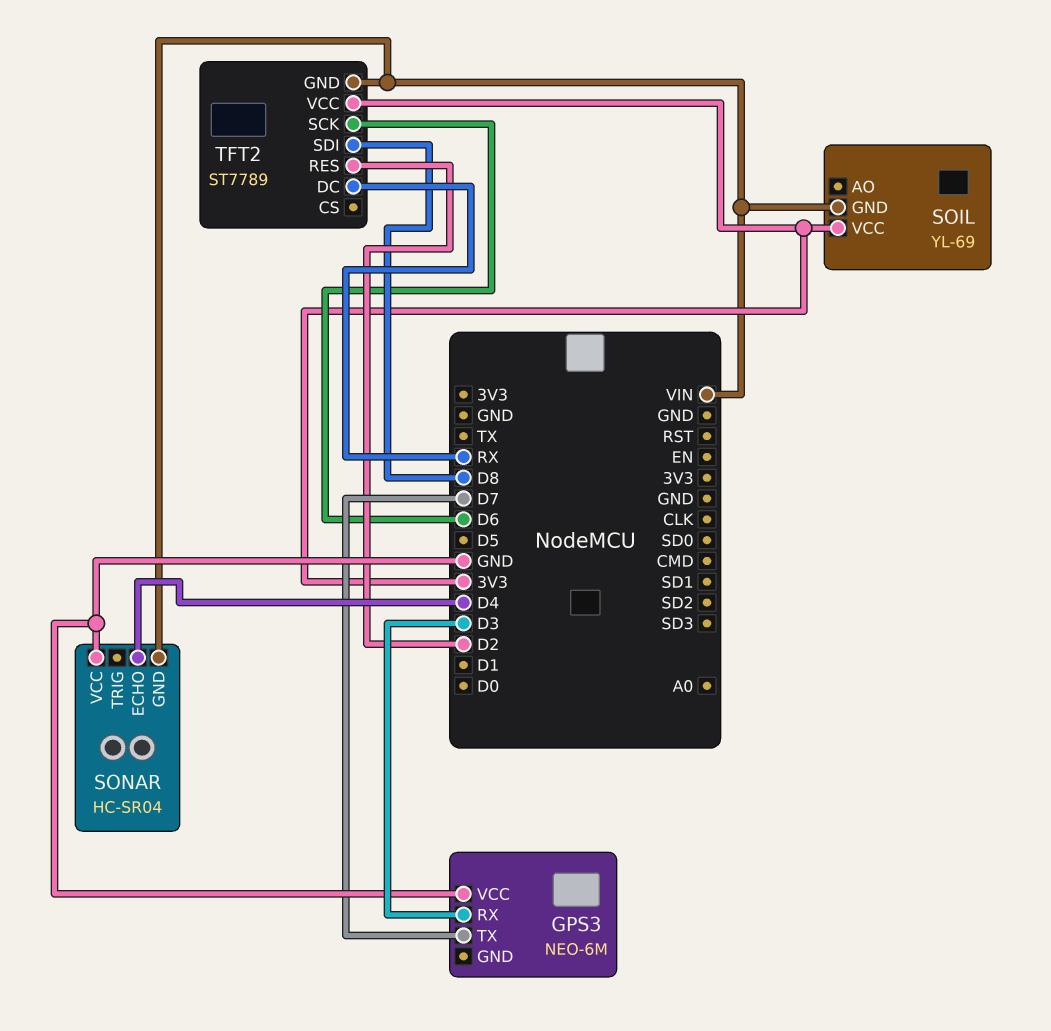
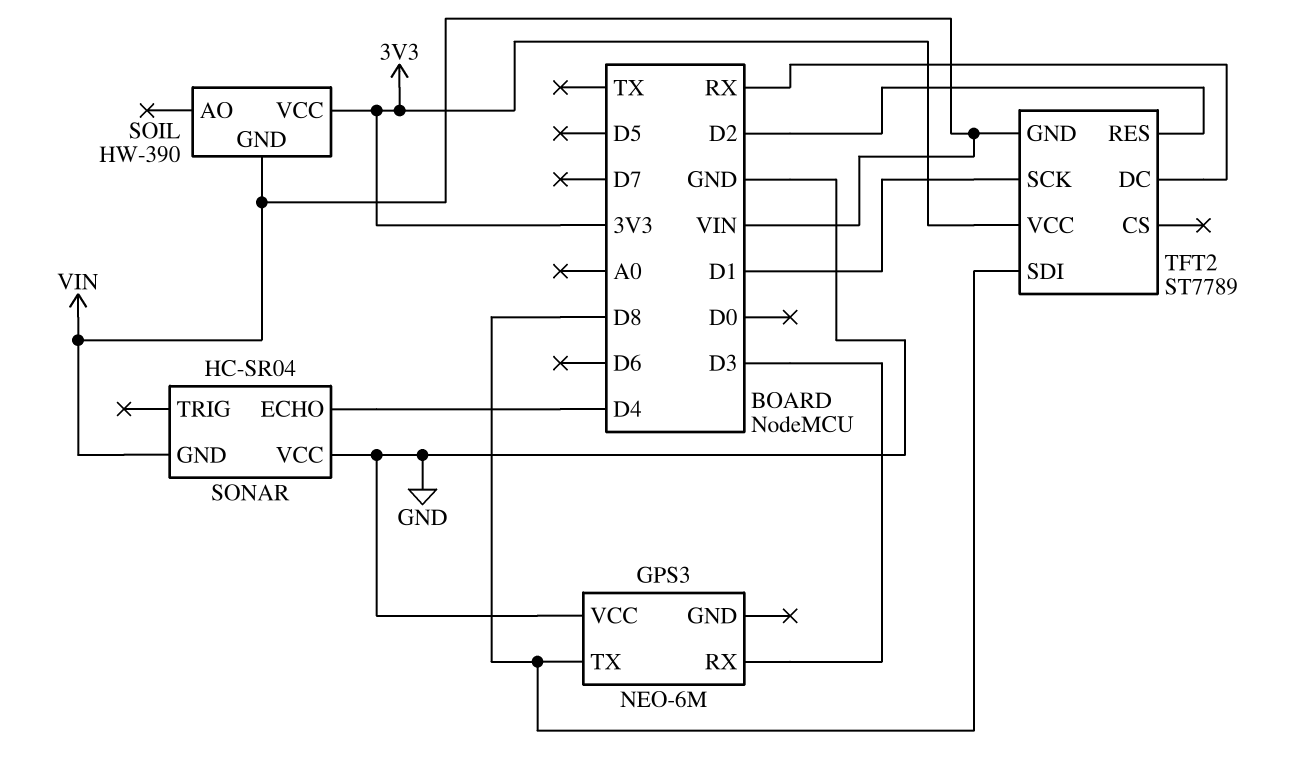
GPS3 pin TX: D7 -> D8
SOIL: YL-69 -> HW-390
TFT2 pin SCK: D6 -> D1

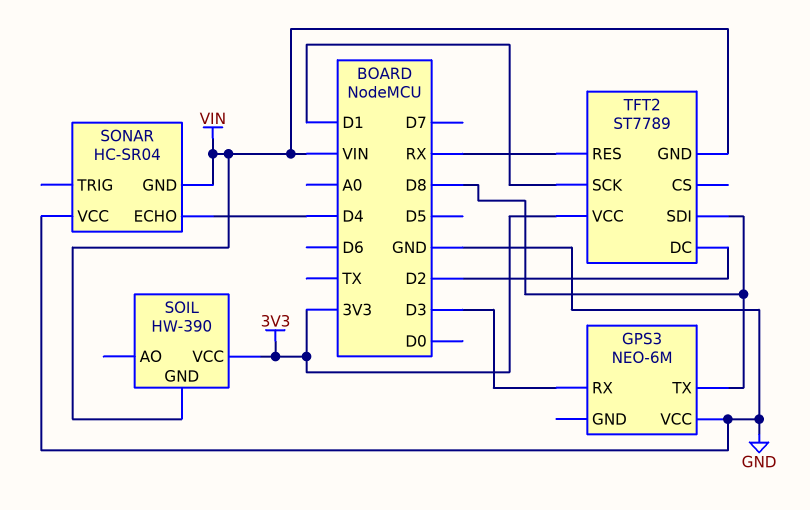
TFT2 pin DC: RX -> D2
TFT2 pin RES: D2 -> RX

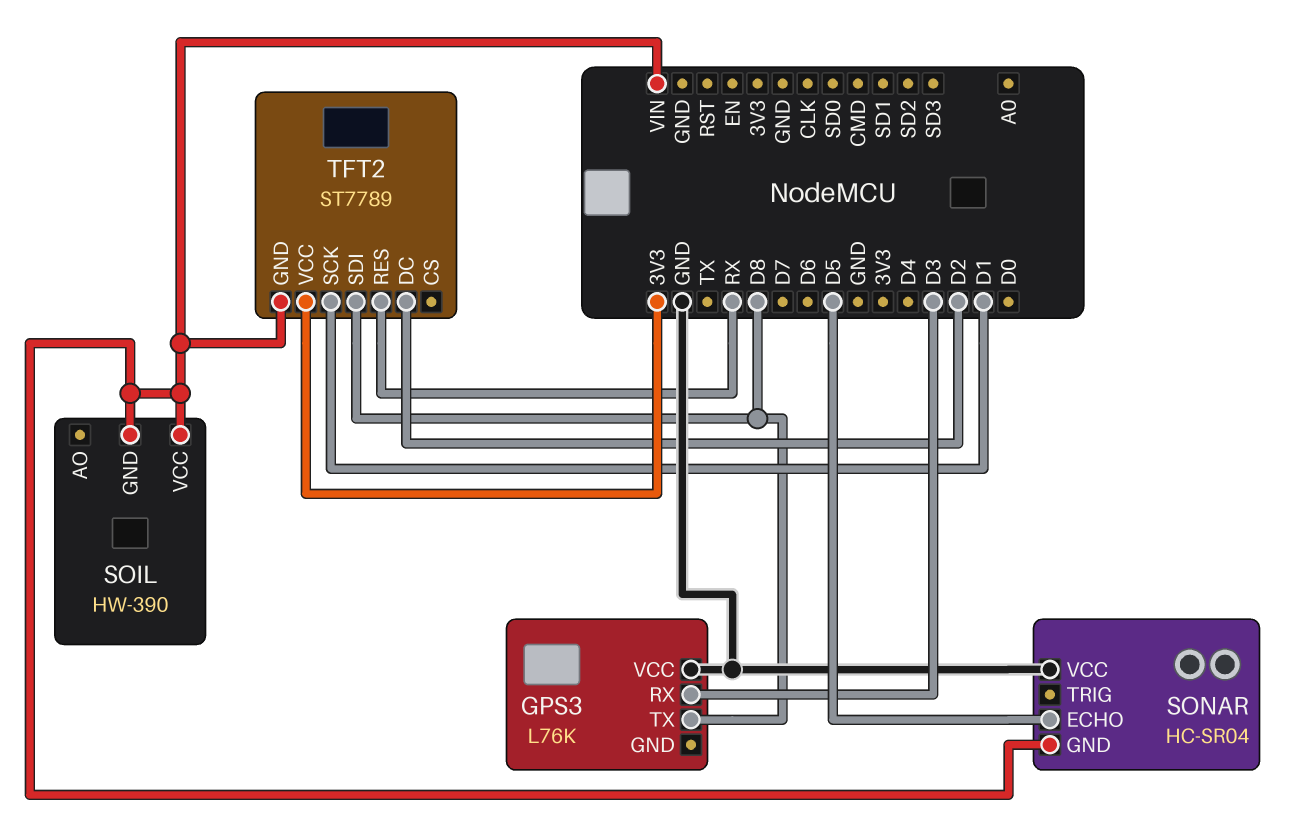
GPS3: NEO-6M -> L76K
SOIL pin VCC: 3V3 -> VIN
SONAR pin ECHO: D4 -> D5

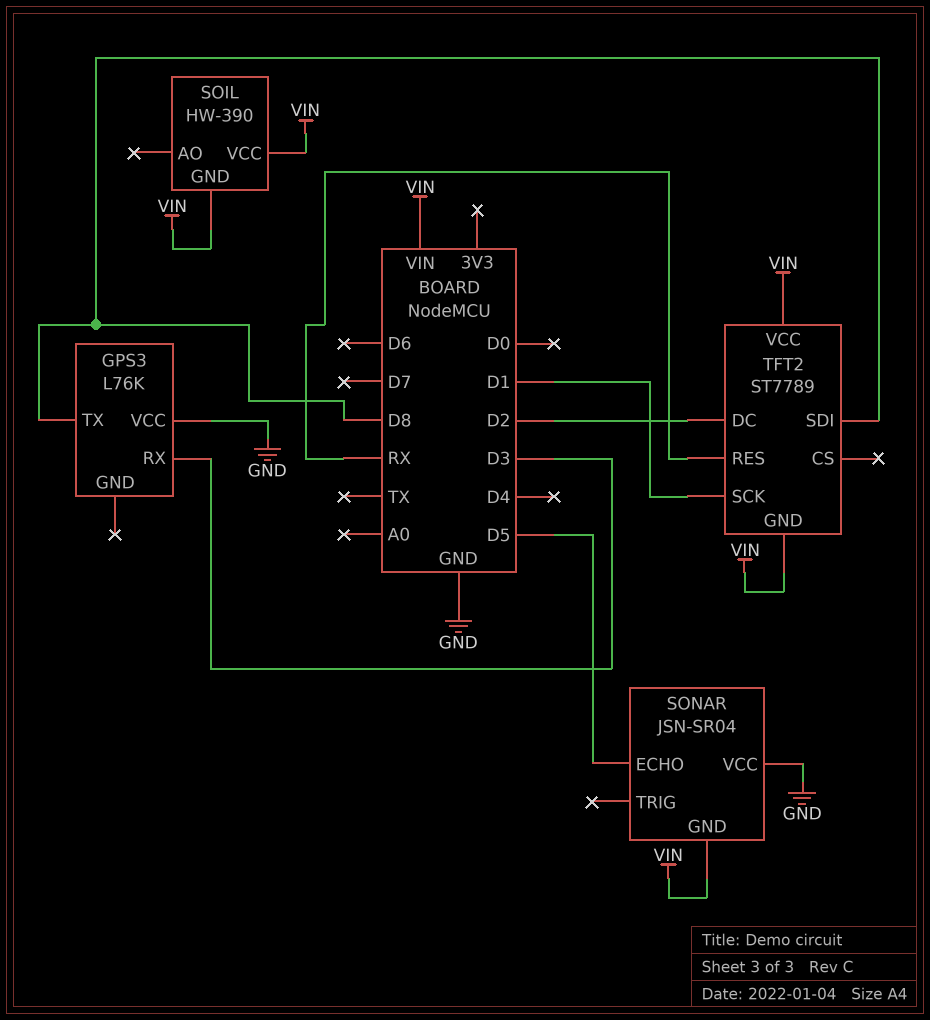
SONAR: HC-SR04 -> JSN-SR04
TFT2 pin VCC: 3V3 -> VIN

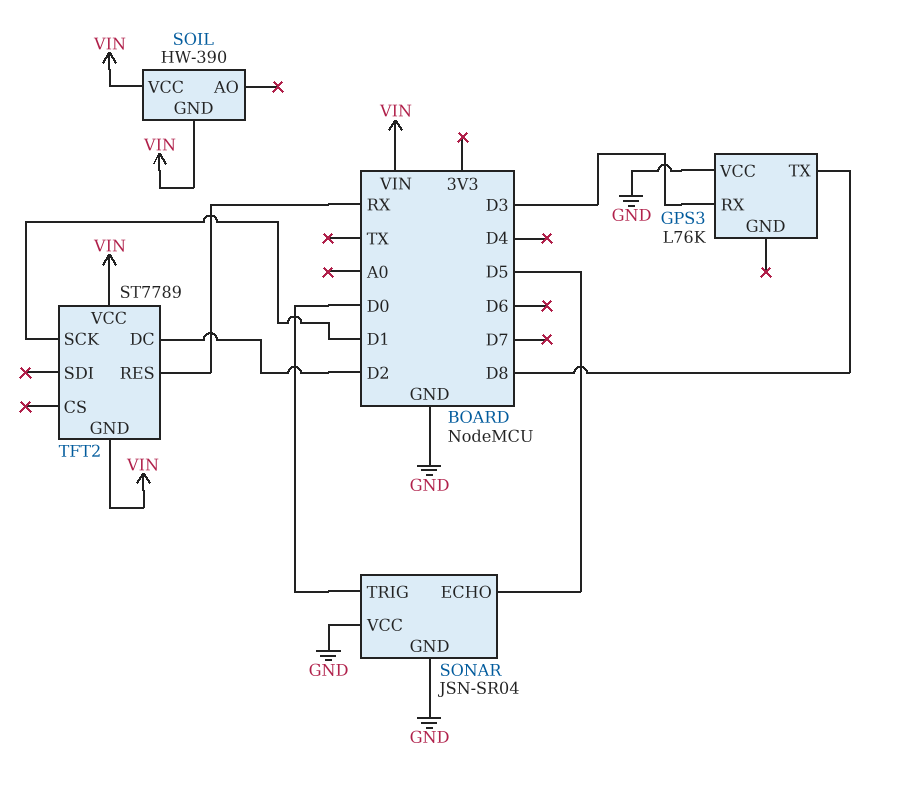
SONAR pin GND: VIN -> GND
SONAR pin TRIG: none -> D0
TFT2 pin SDI: D8 -> none

